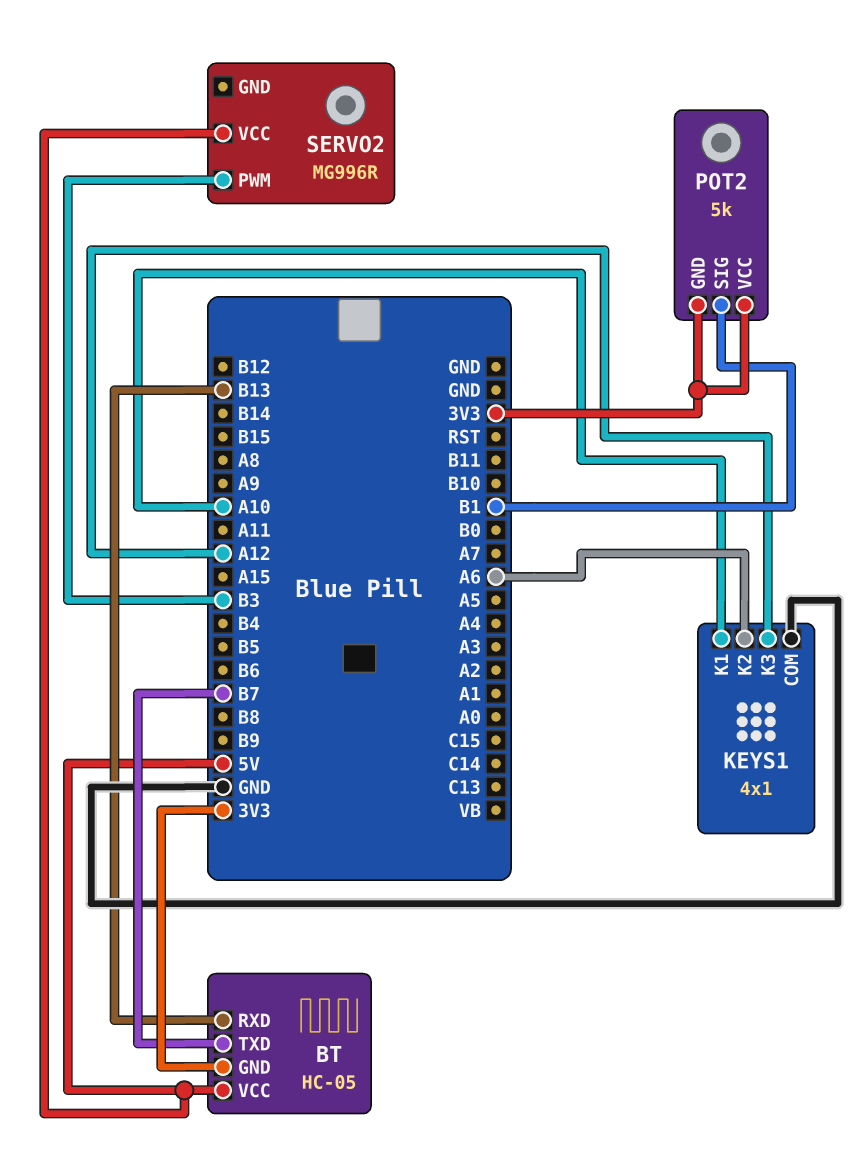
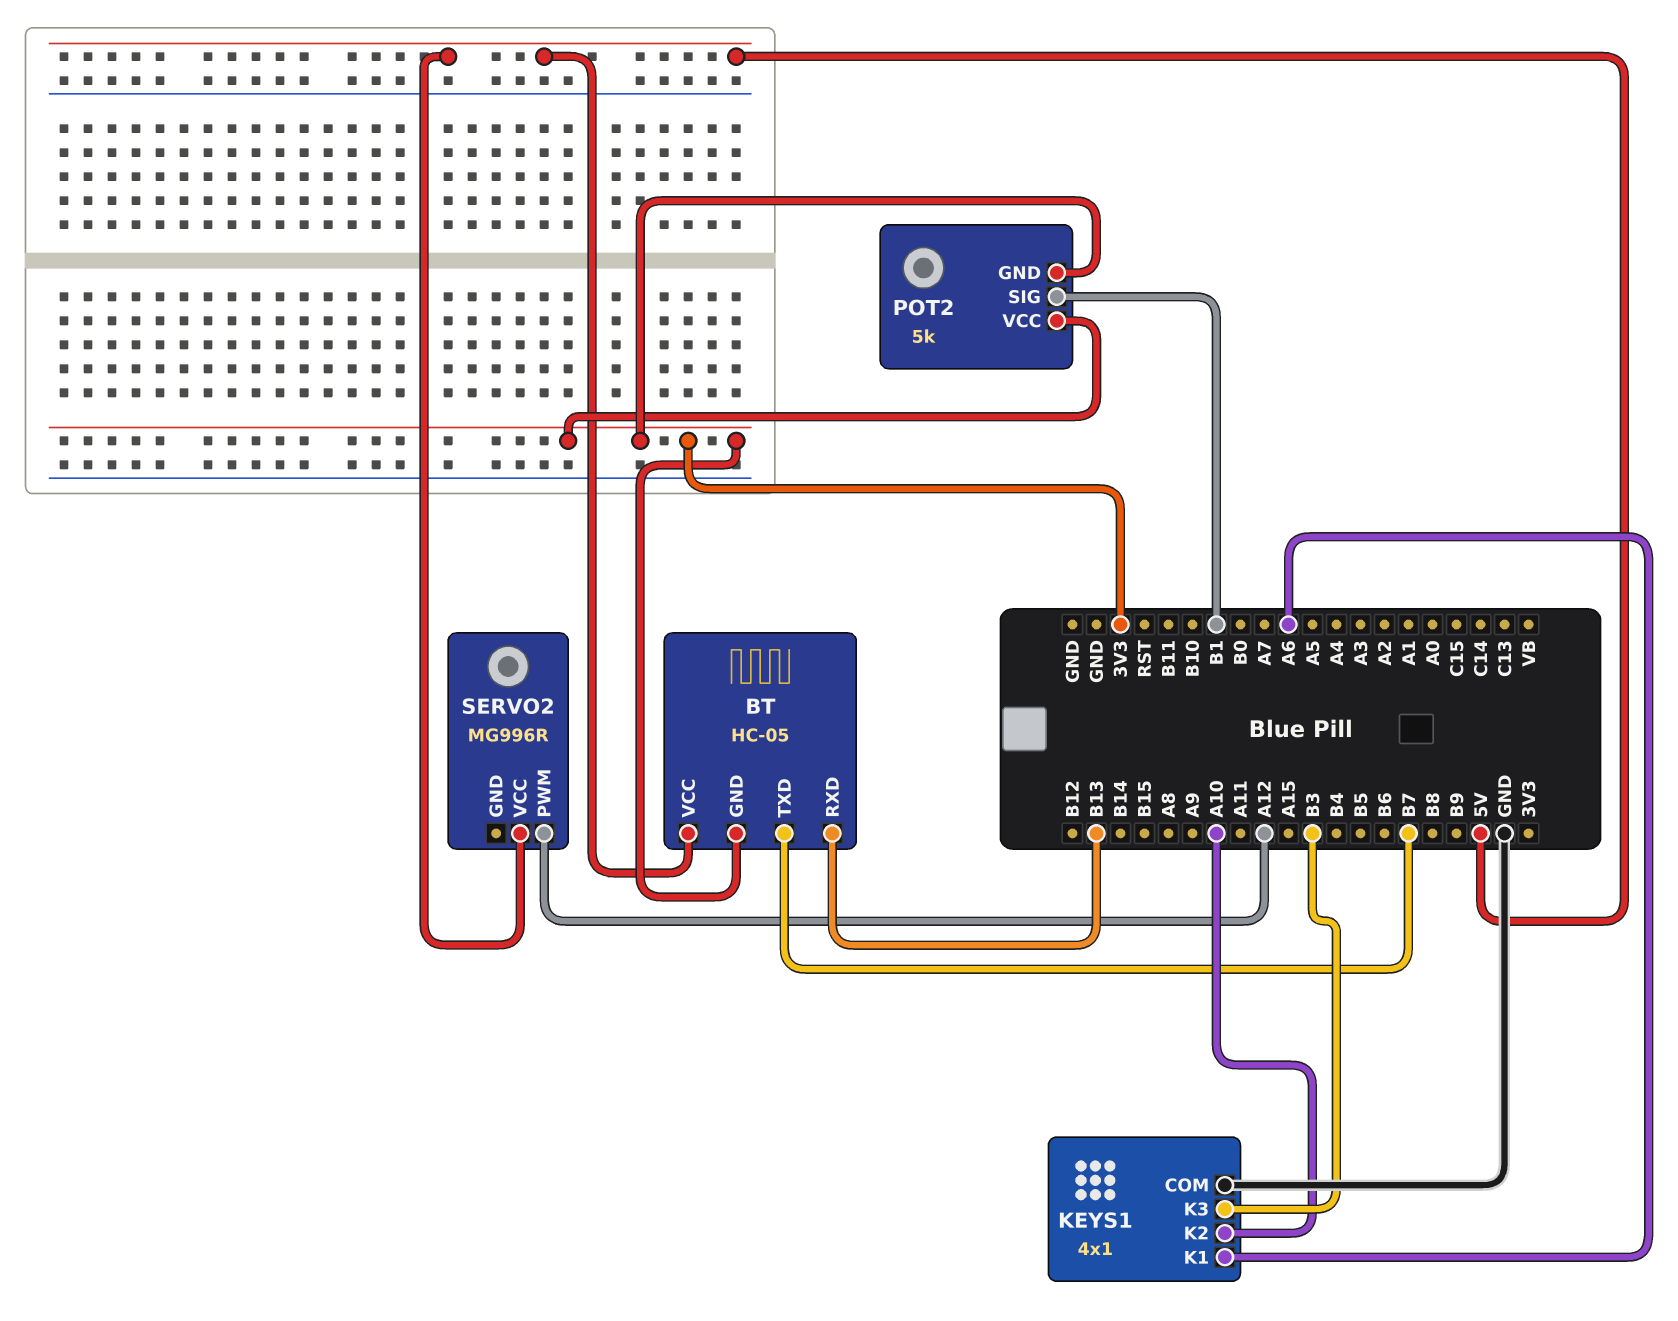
KEYS1 pin K1: A10 -> A6
KEYS1 pin K2: A6 -> A10
KEYS1 pin K3: A12 -> B3
SERVO2 pin PWM: B3 -> A12

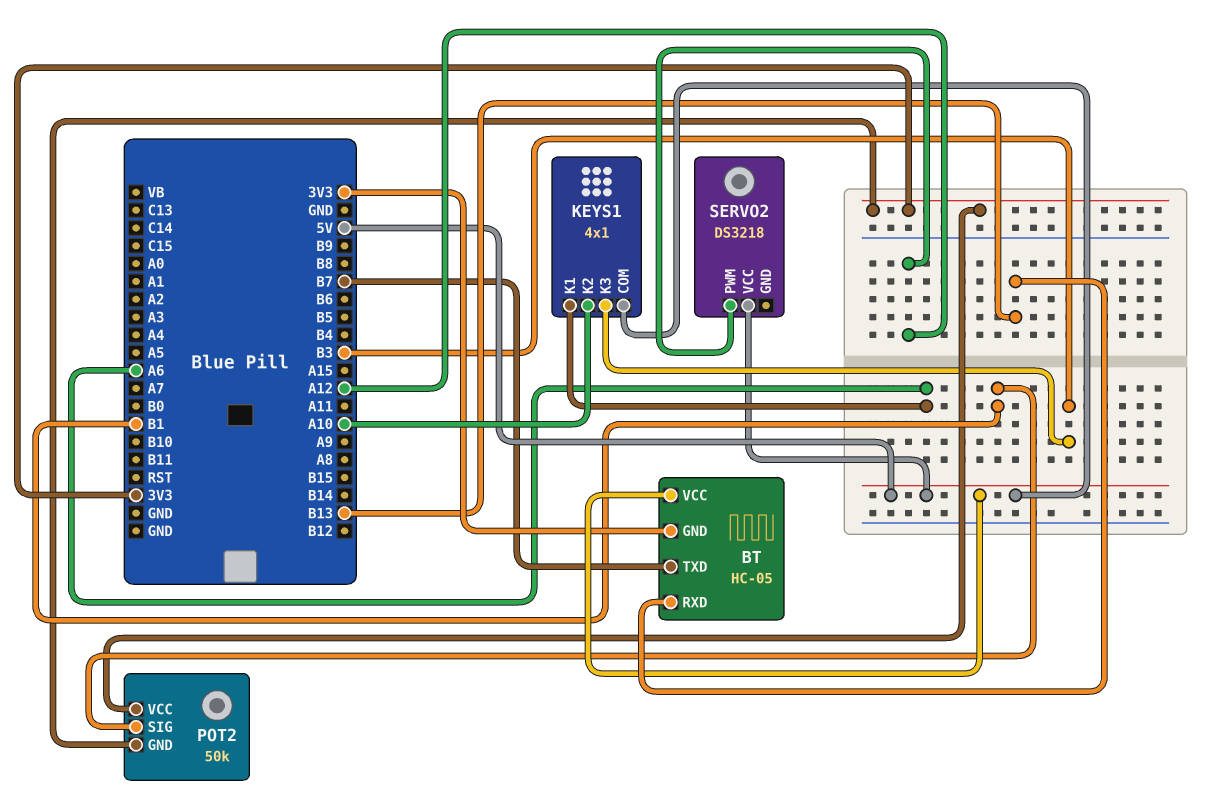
KEYS1 pin COM: GND -> 5V
POT2: 5k -> 50k
SERVO2: MG996R -> DS3218

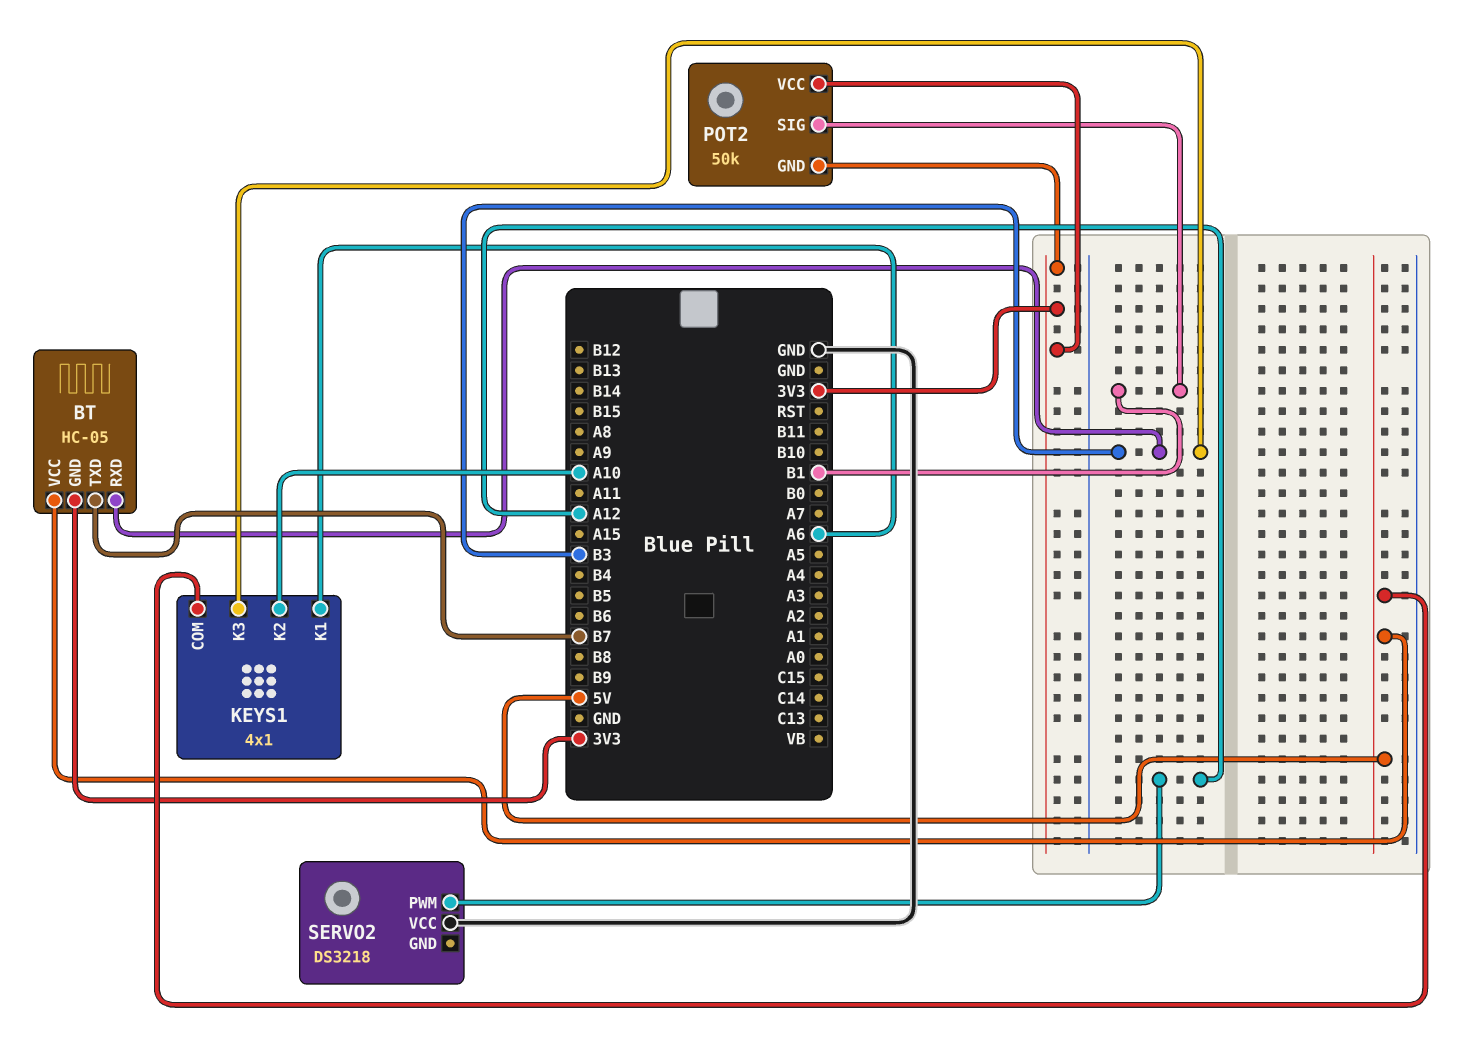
BT pin RXD: B13 -> B3
SERVO2 pin VCC: 5V -> GND

